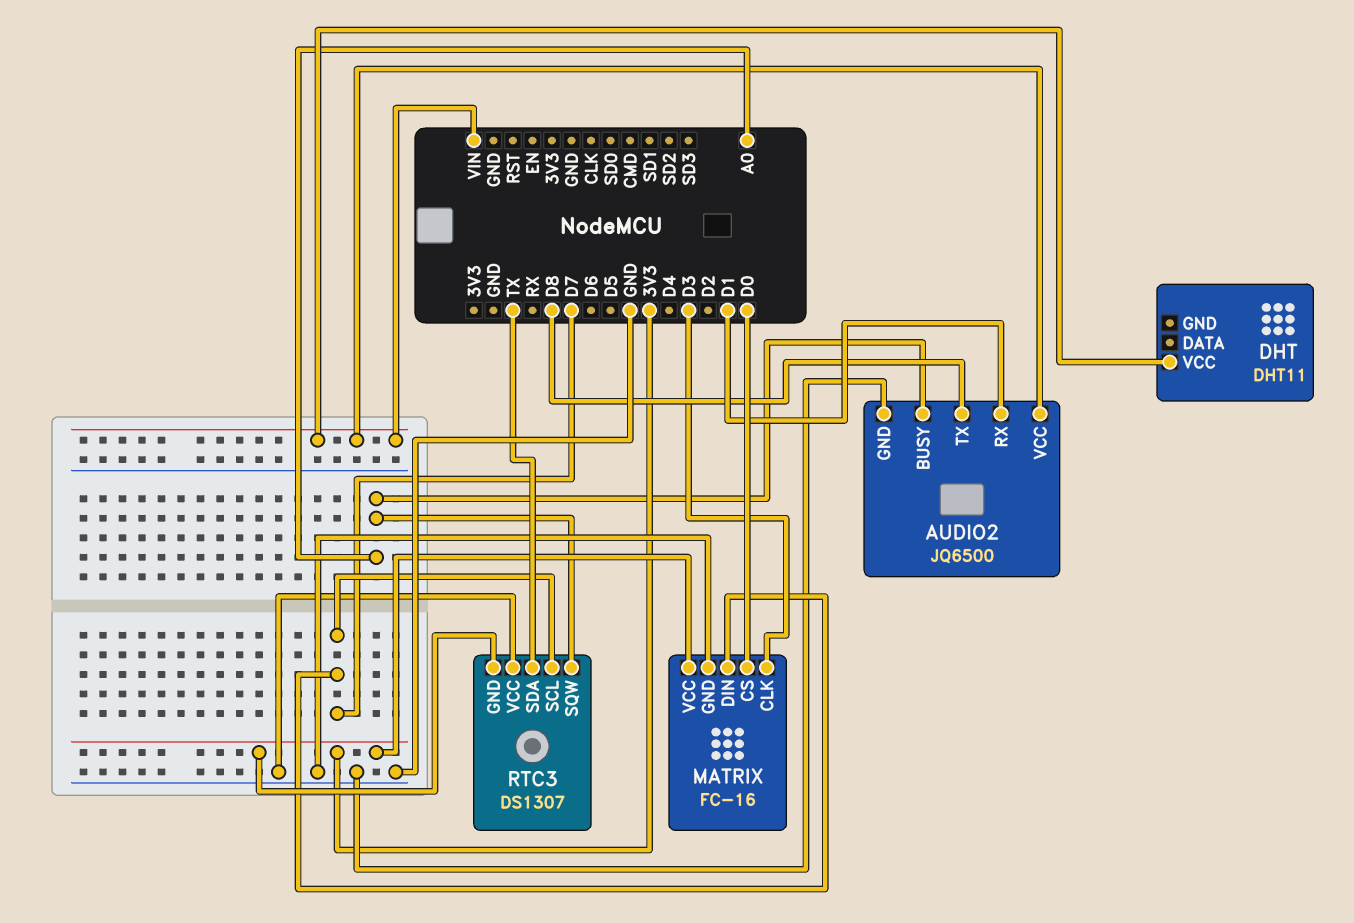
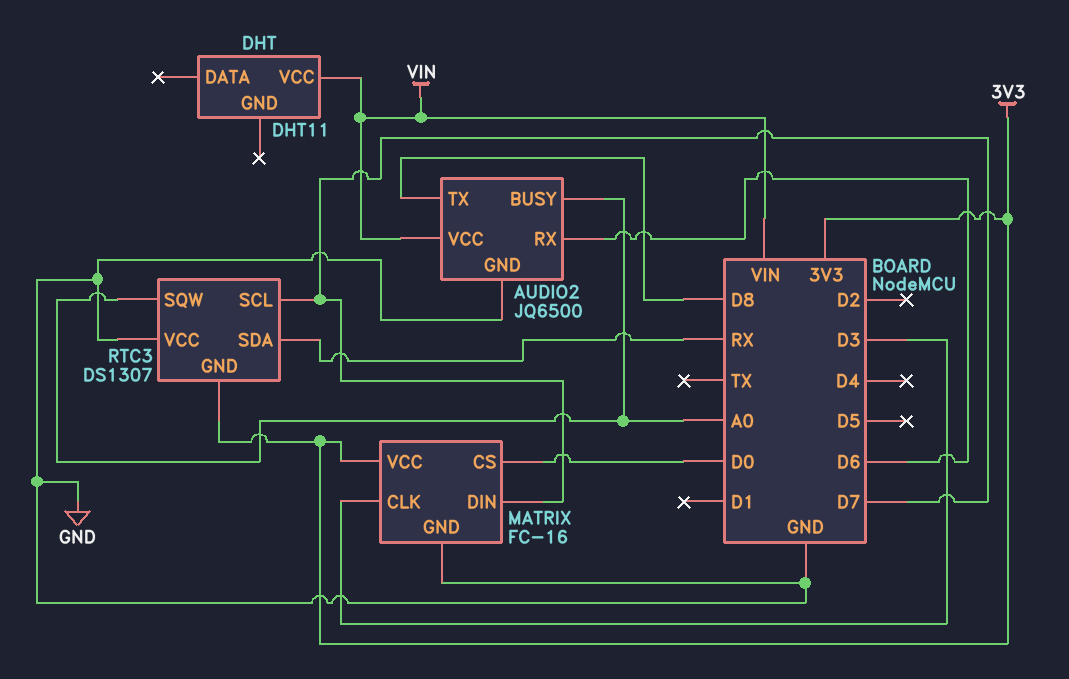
AUDIO2 pin RX: D1 -> D6
RTC3 pin SDA: TX -> RX

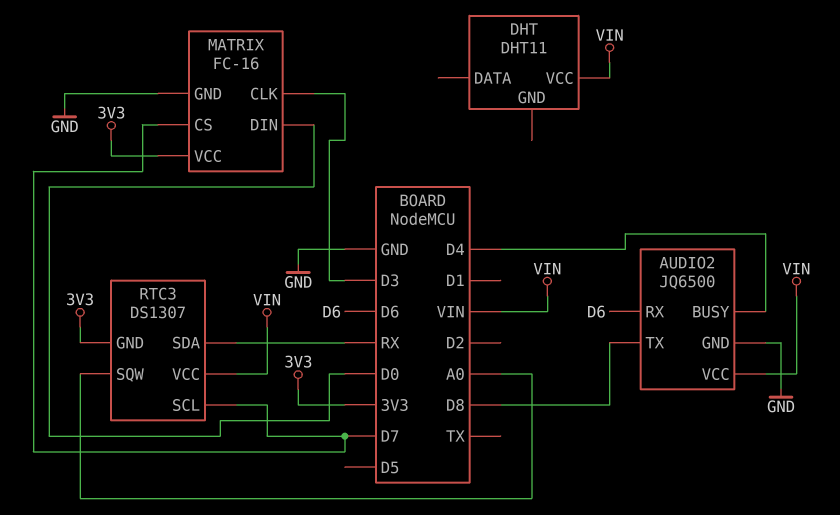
AUDIO2 pin BUSY: A0 -> D4
MATRIX pin CS: D0 -> D7
MATRIX pin DIN: D7 -> D0
RTC3 pin VCC: GND -> VIN

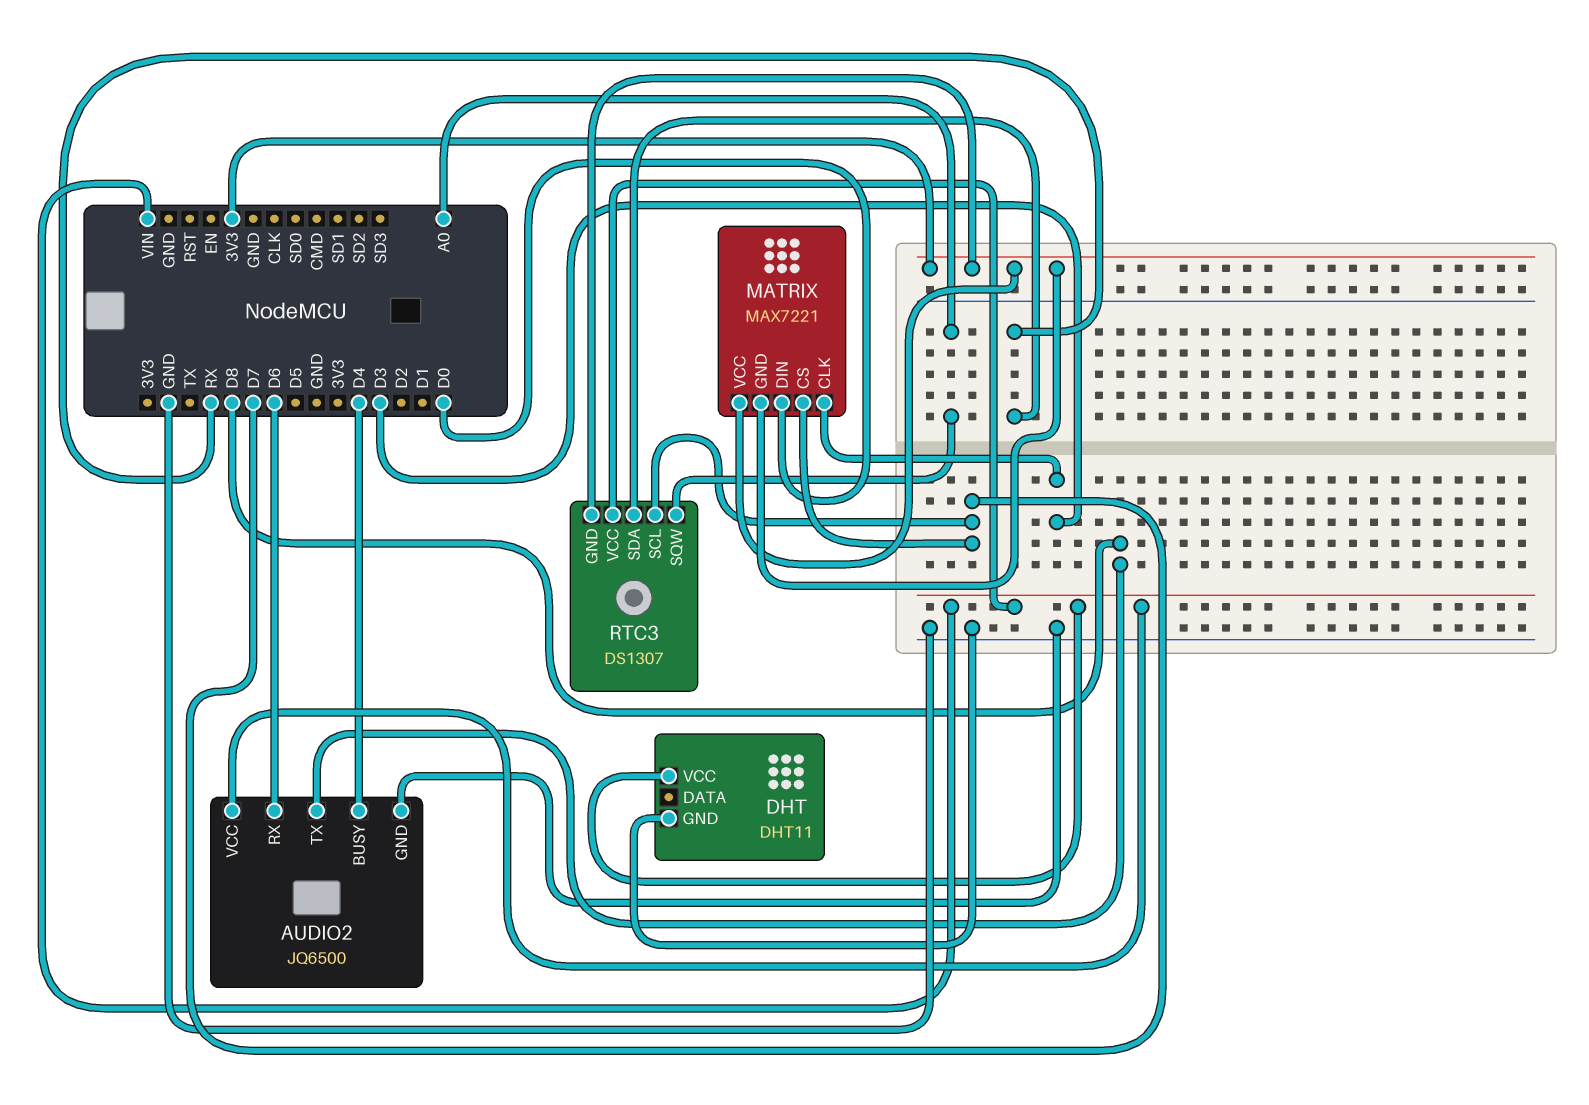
DHT pin GND: none -> GND
MATRIX: FC-16 -> MAX7221
MATRIX pin GND: GND -> 3V3

